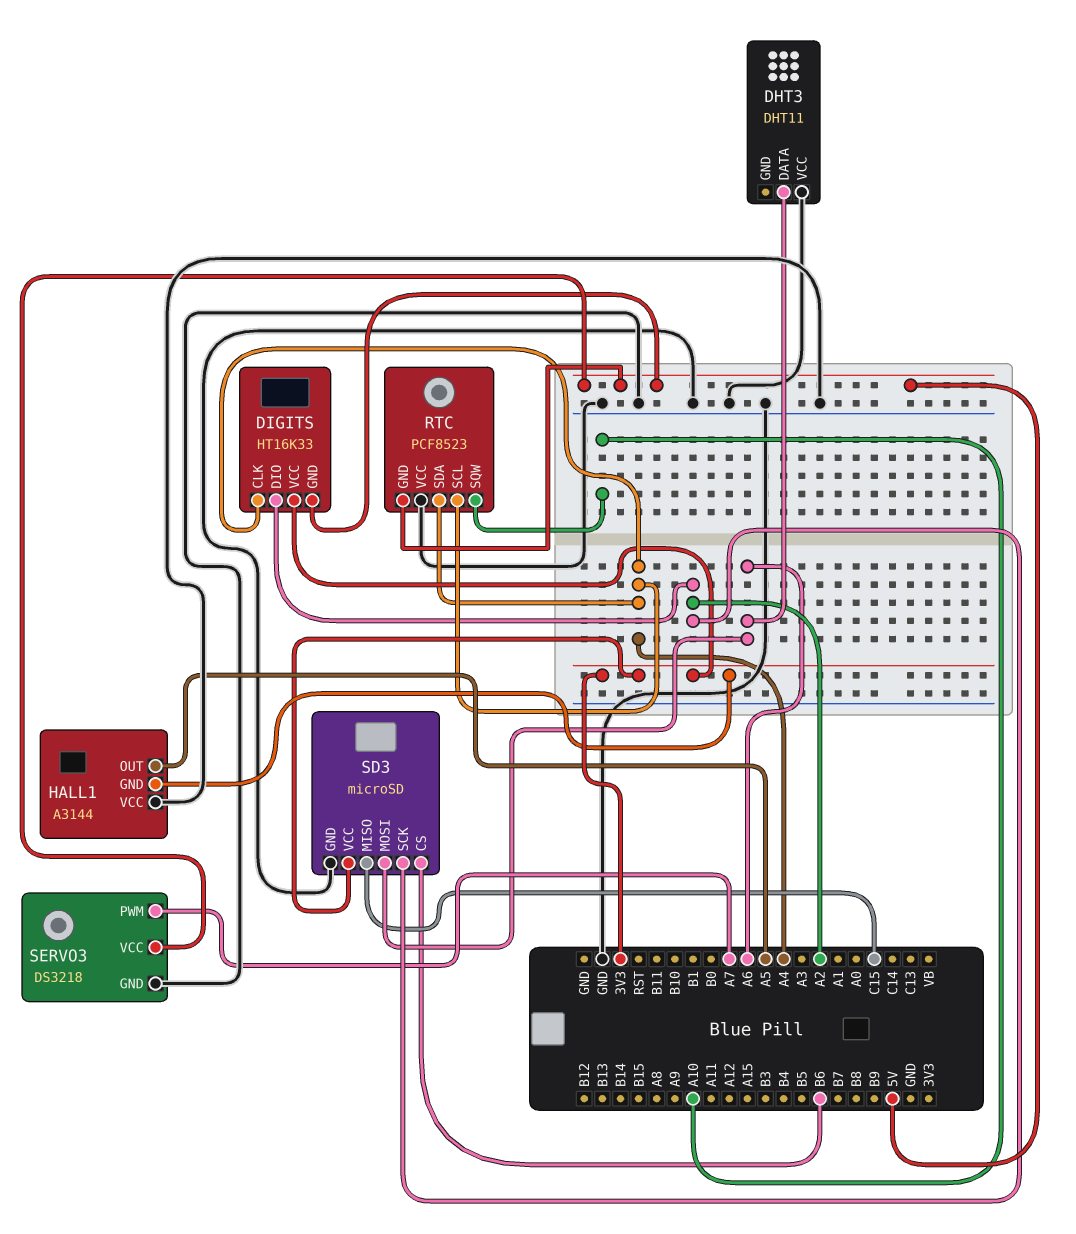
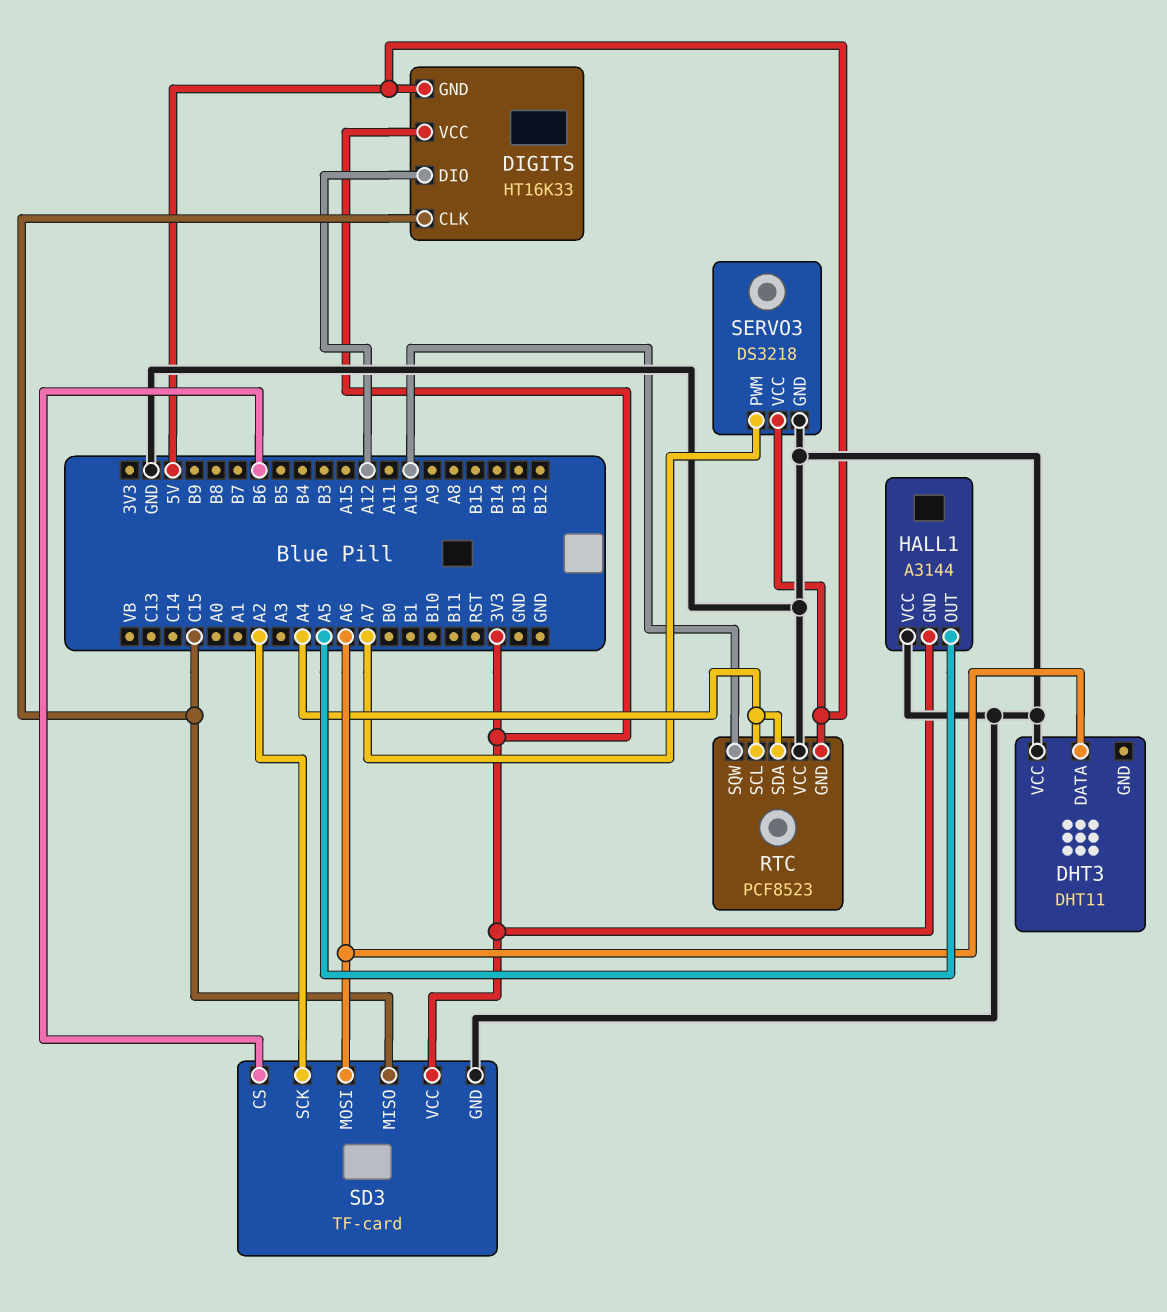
DIGITS pin CLK: A4 -> C15
DIGITS pin DIO: A2 -> A12
SD3: microSD -> TF-card

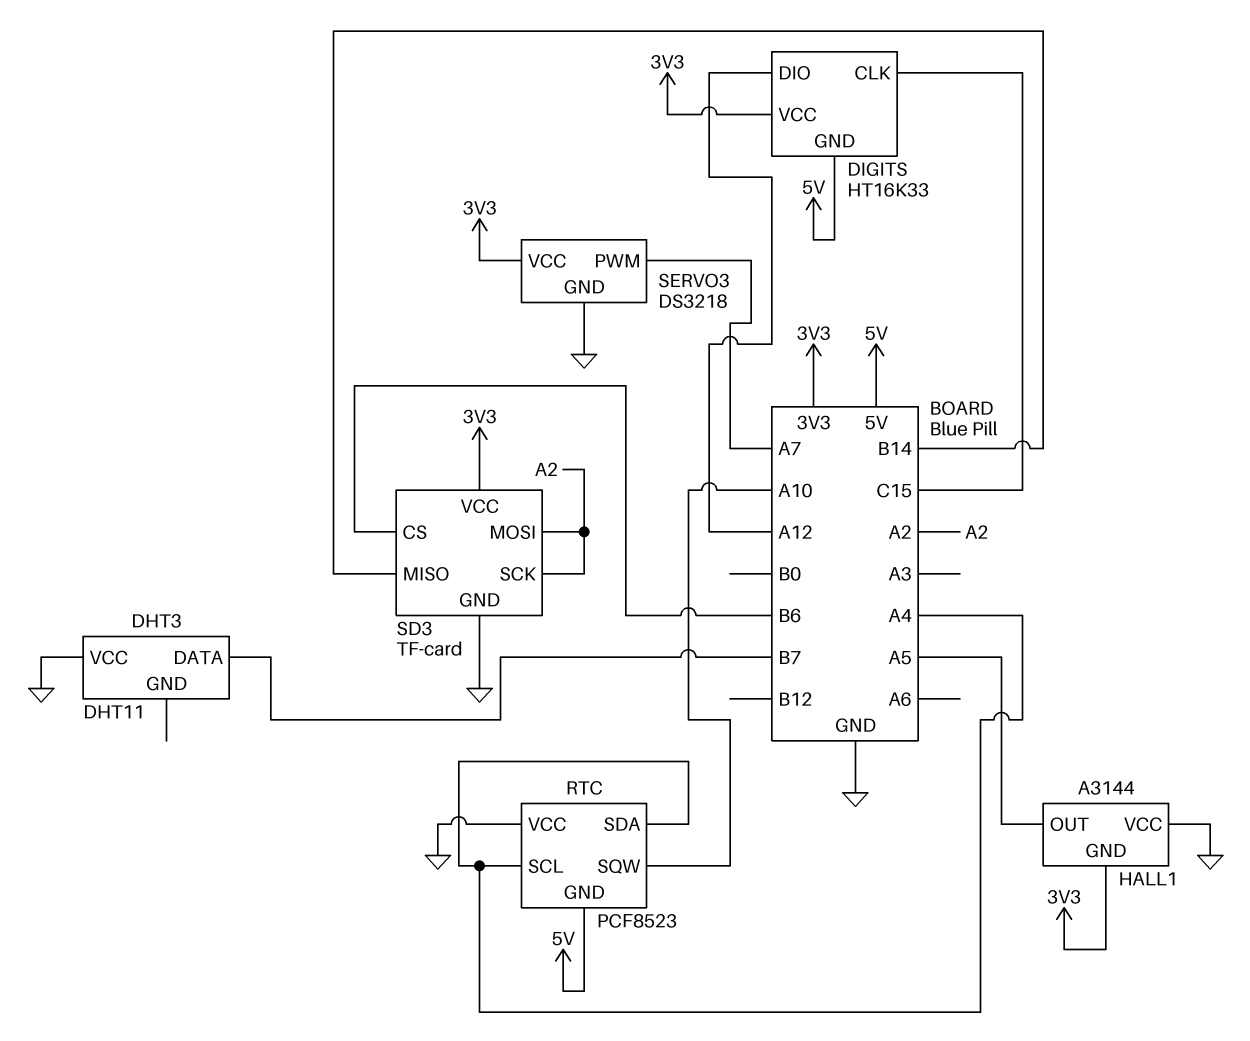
DHT3 pin DATA: A6 -> B7
SD3 pin MISO: C15 -> B14
SD3 pin MOSI: A6 -> A2
SERVO3 pin VCC: 5V -> 3V3

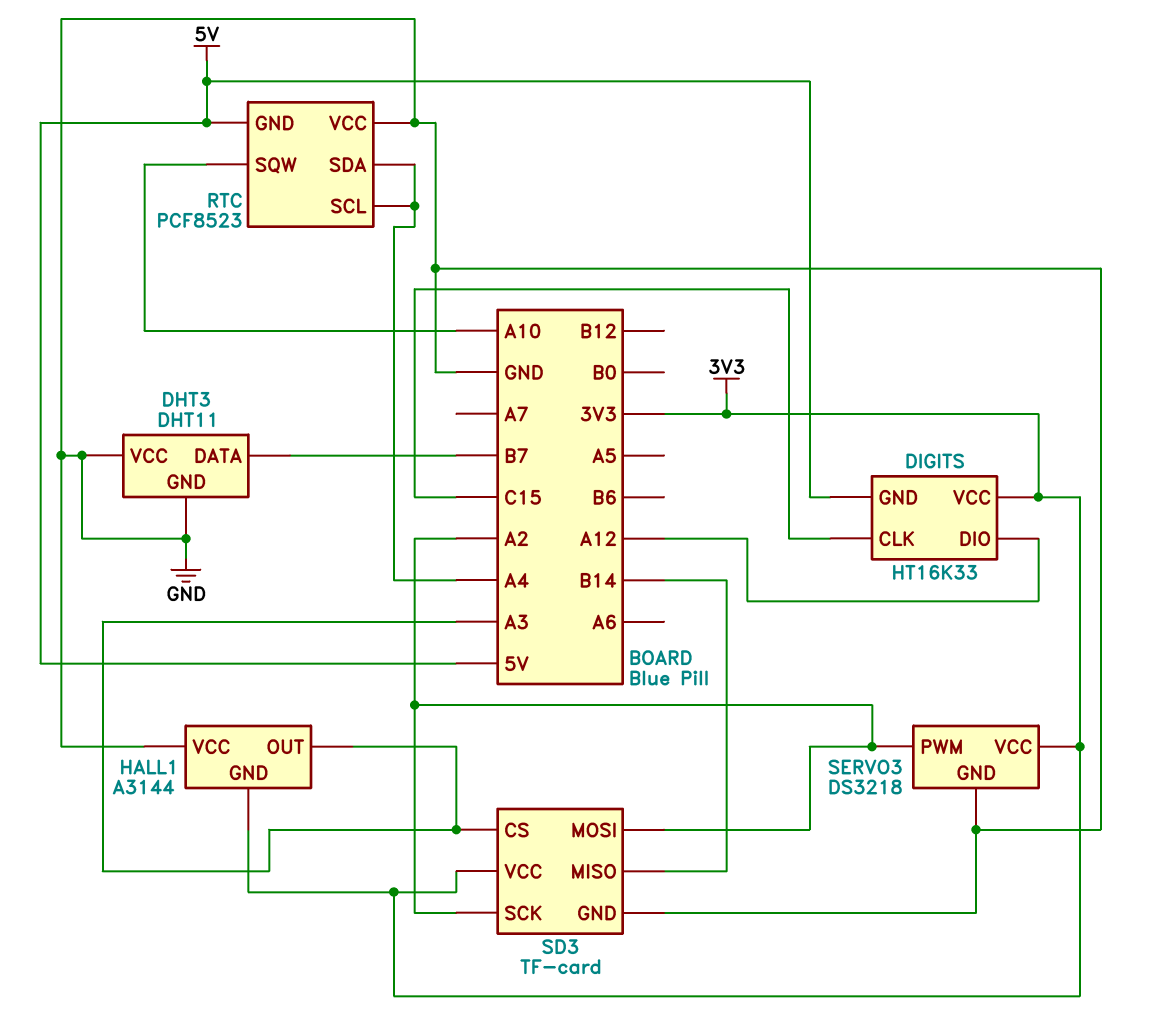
DHT3 pin GND: none -> GND
HALL1 pin OUT: A5 -> A3
SD3 pin CS: B6 -> A3
SERVO3 pin PWM: A7 -> A2

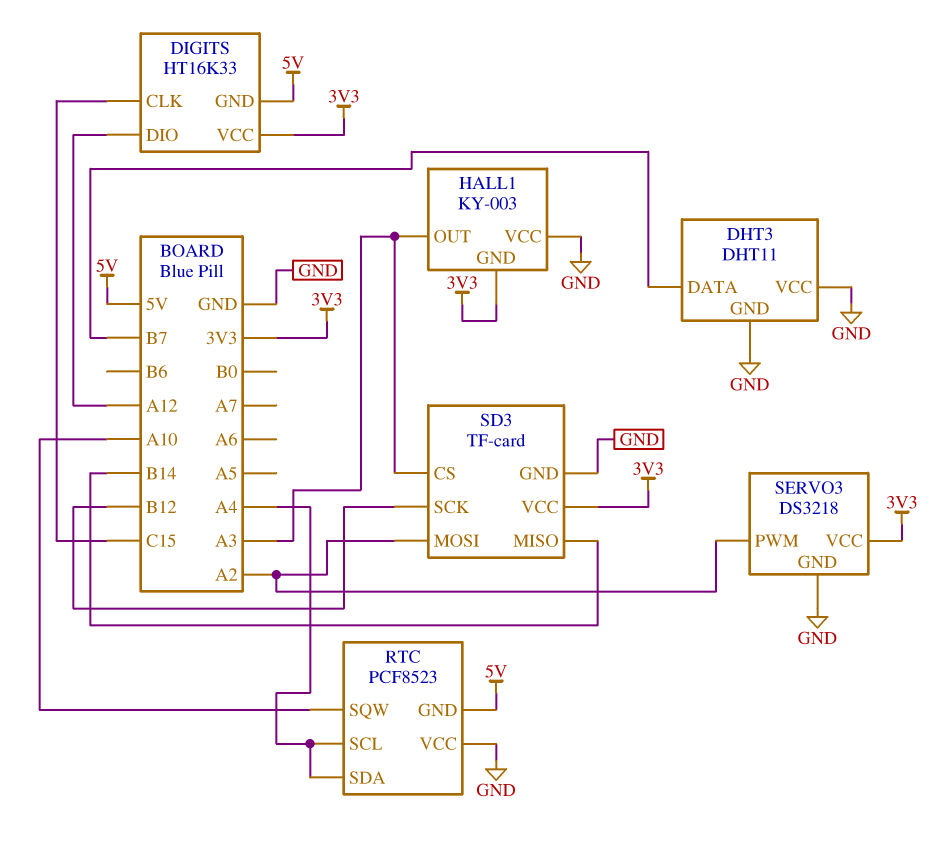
HALL1: A3144 -> KY-003
SD3 pin SCK: A2 -> B12

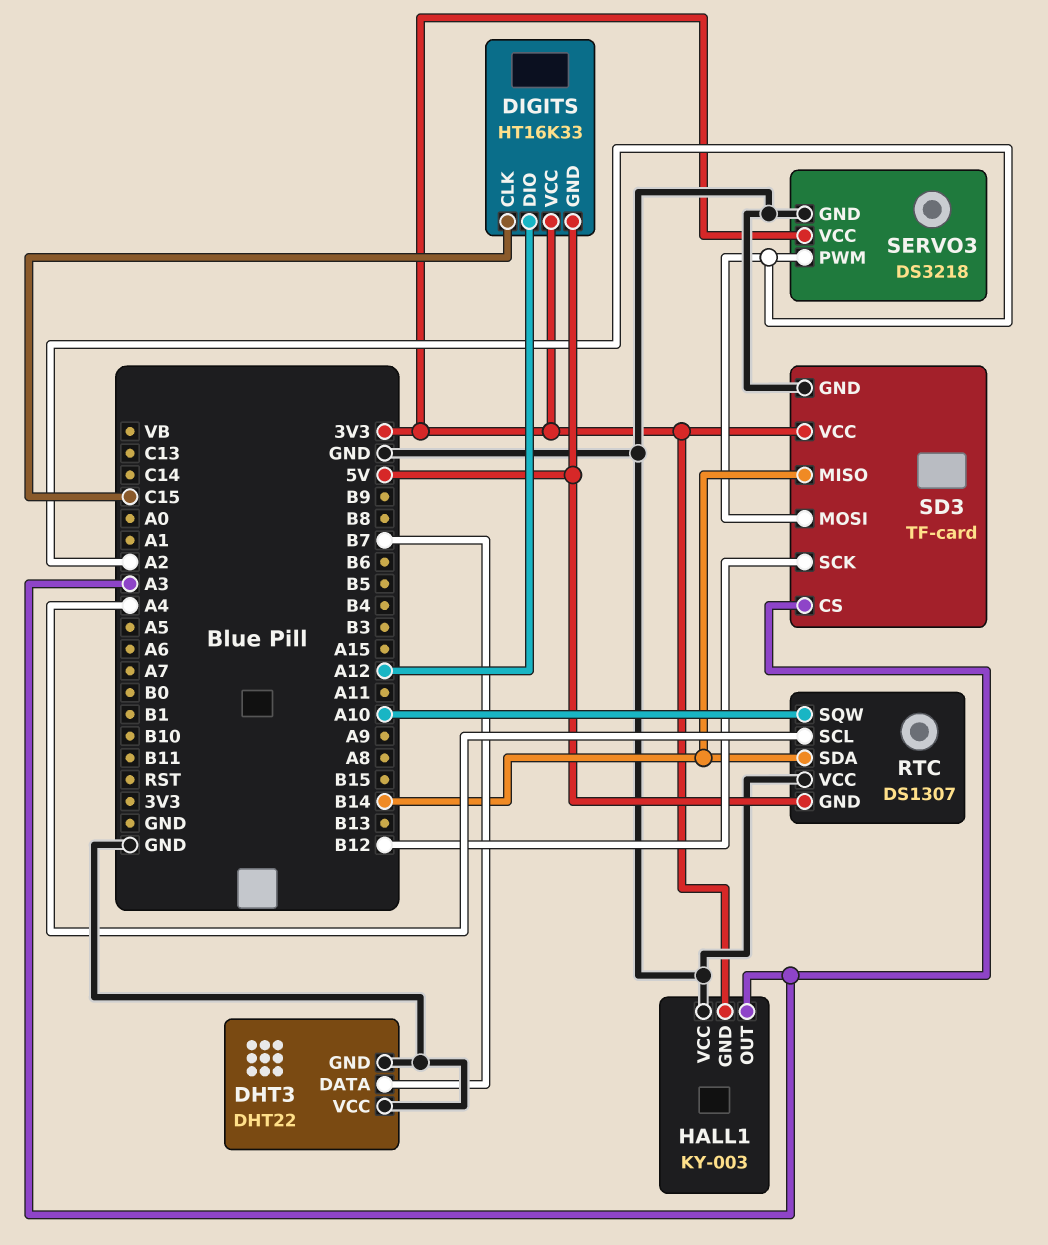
DHT3: DHT11 -> DHT22
RTC: PCF8523 -> DS1307
RTC pin SDA: A4 -> B14

